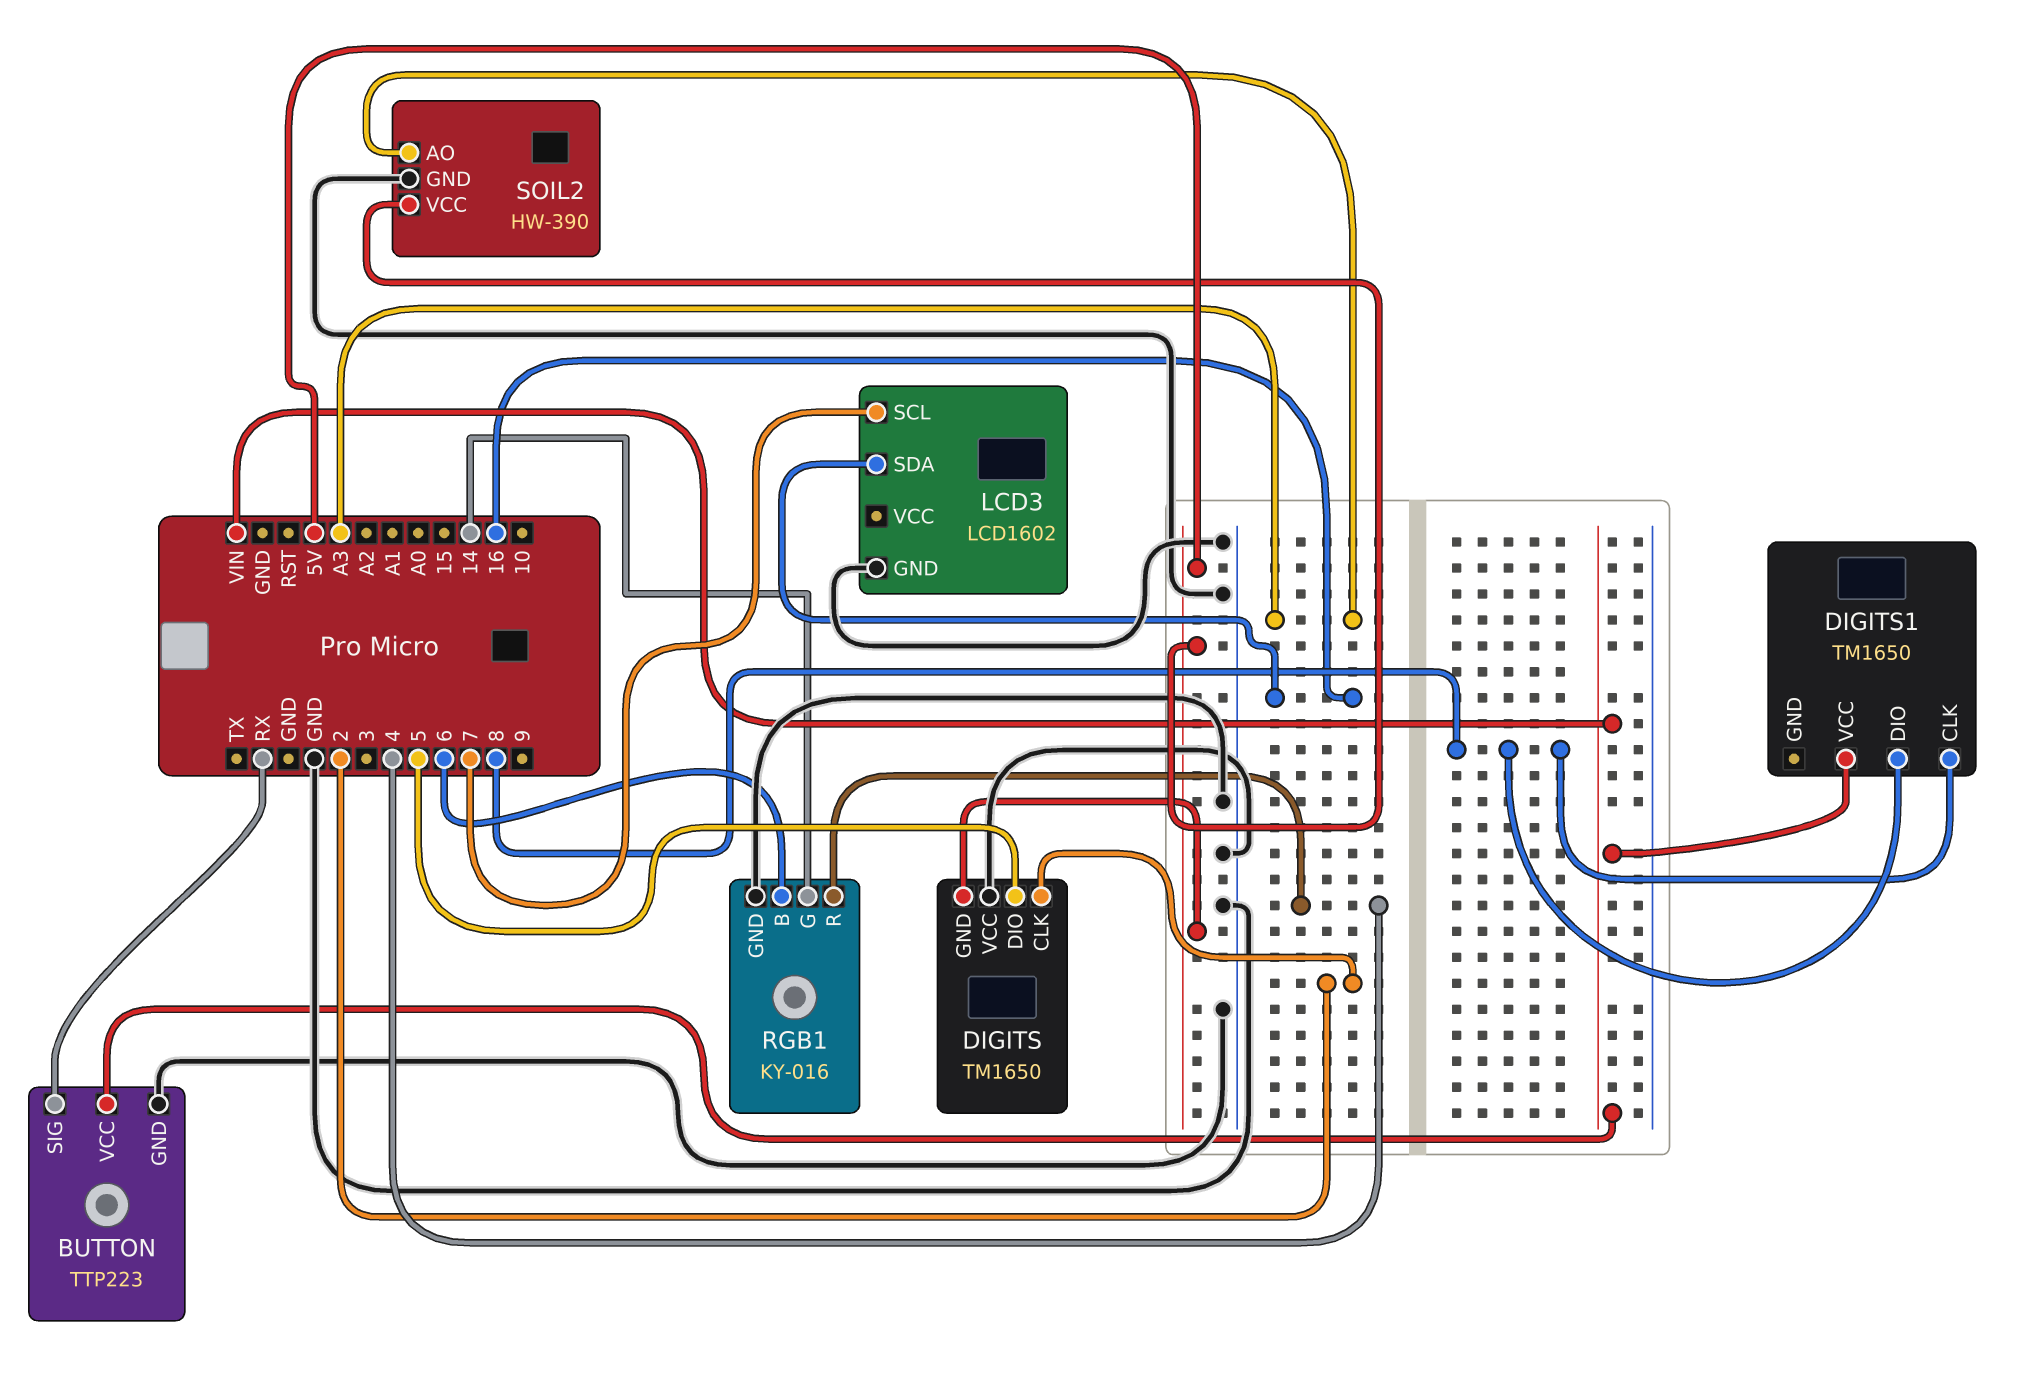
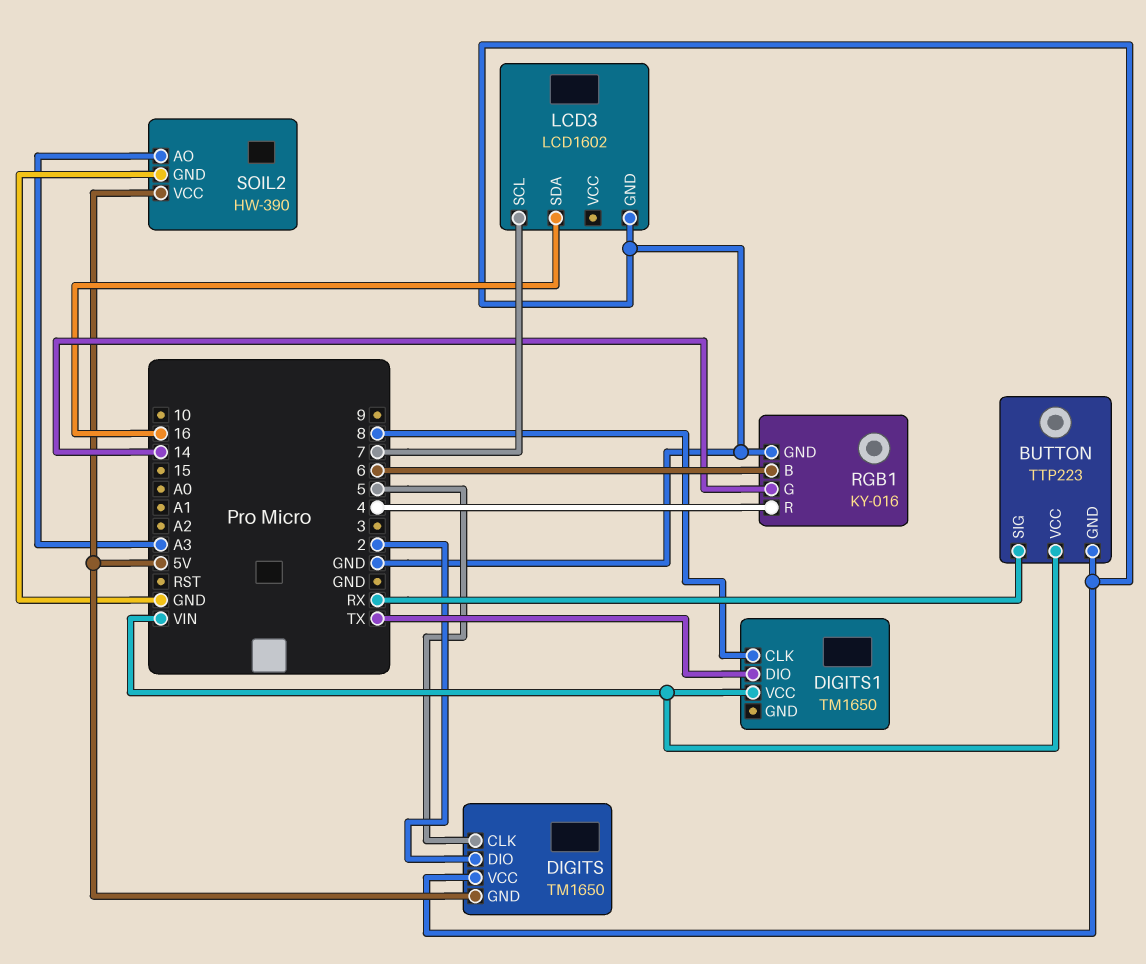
DIGITS pin CLK: 2 -> 5
DIGITS pin DIO: 5 -> 2
DIGITS1 pin DIO: 8 -> TX

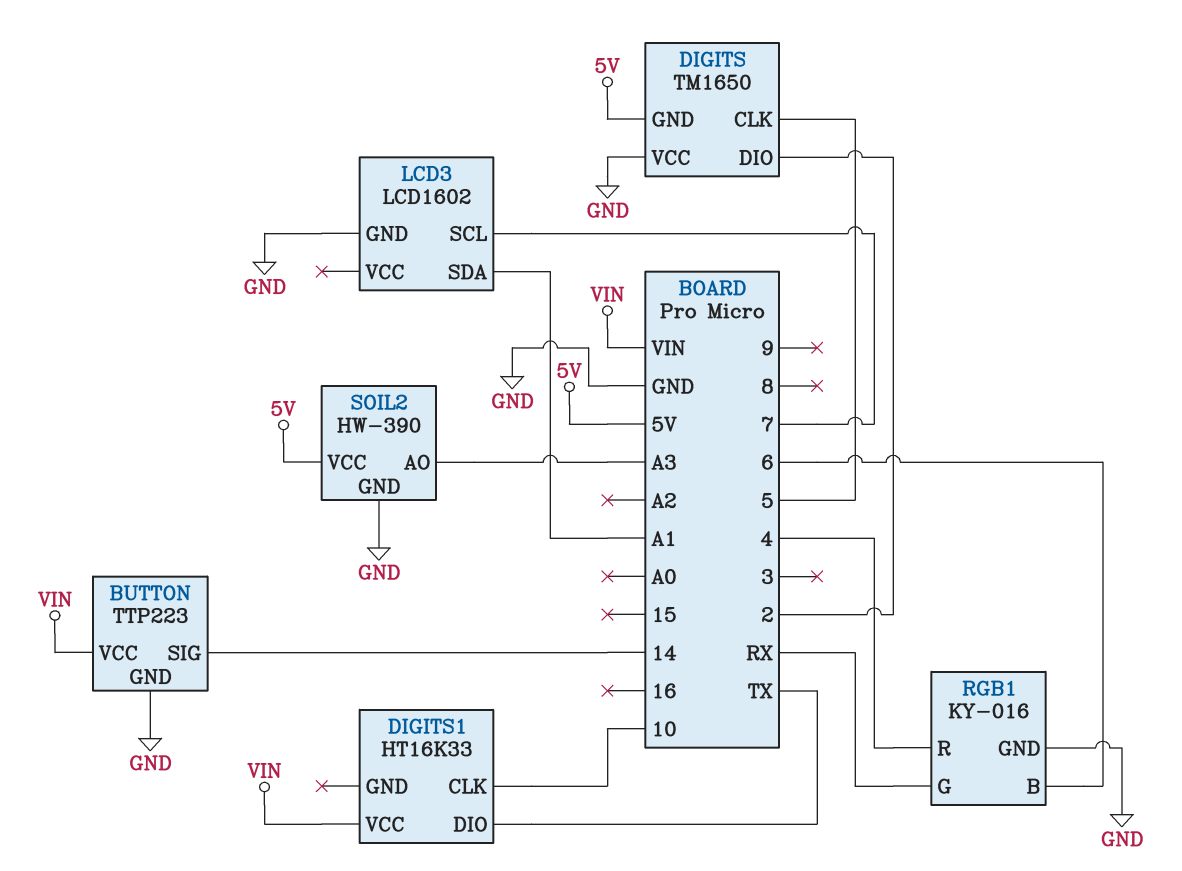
BUTTON pin SIG: RX -> 14
DIGITS1: TM1650 -> HT16K33
DIGITS1 pin CLK: 8 -> 10
LCD3 pin SDA: 16 -> A1
RGB1 pin G: 14 -> RX

